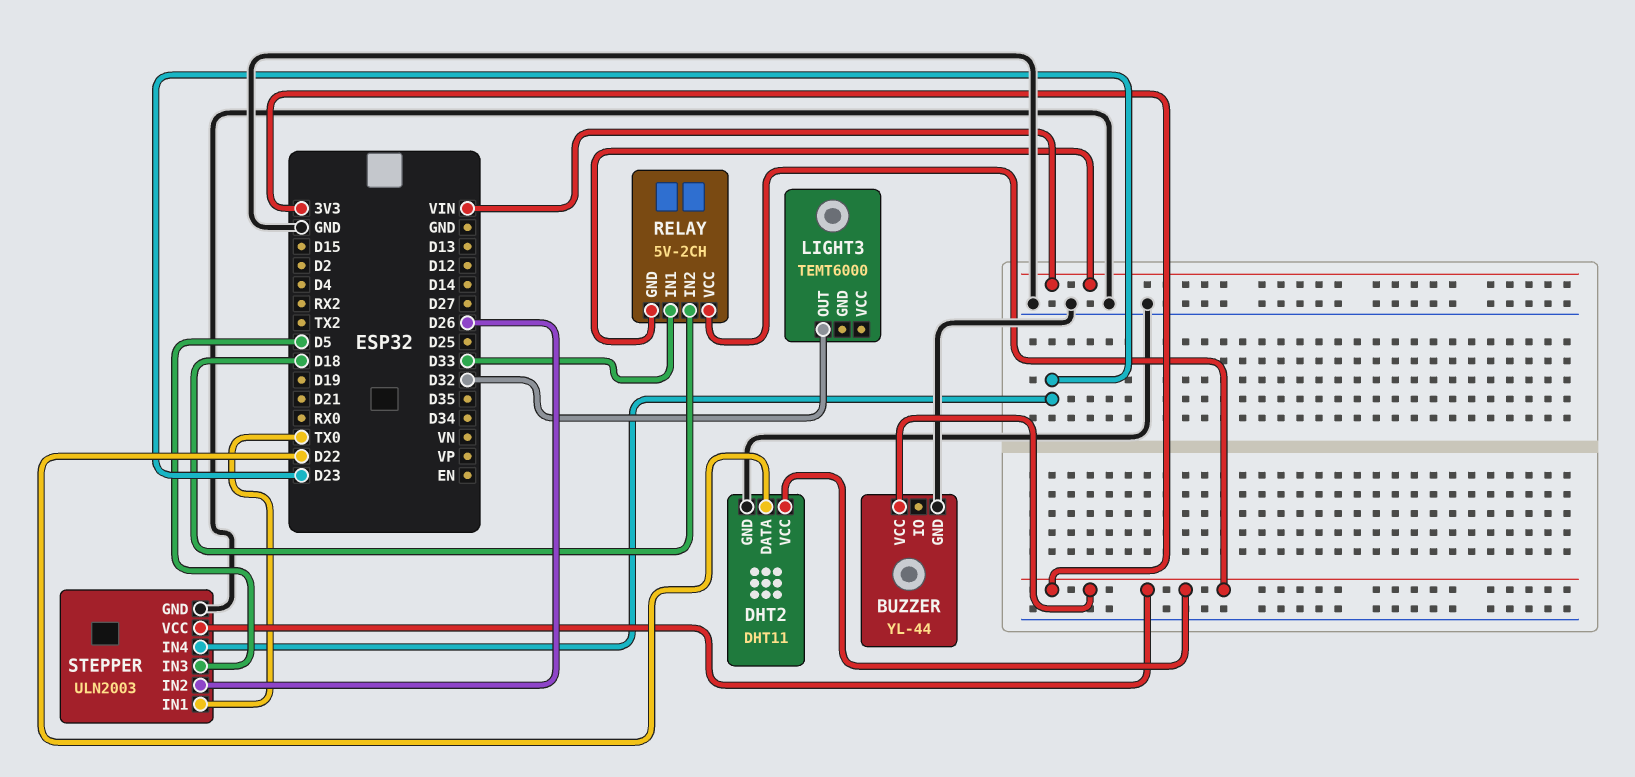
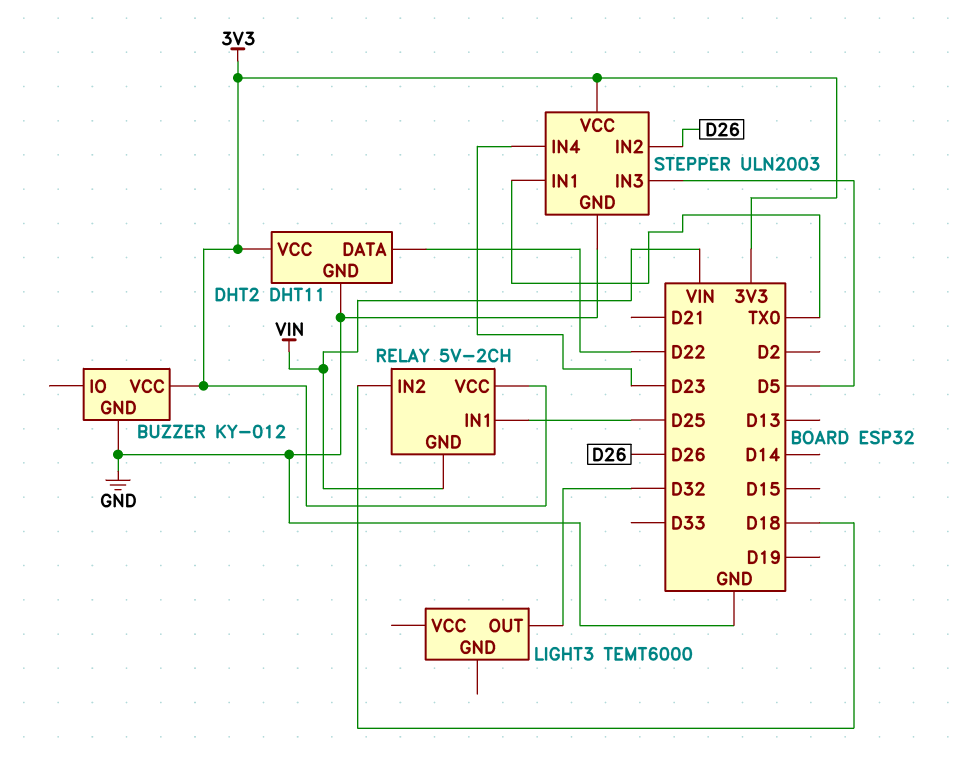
BUZZER: YL-44 -> KY-012
RELAY pin IN1: D33 -> D25

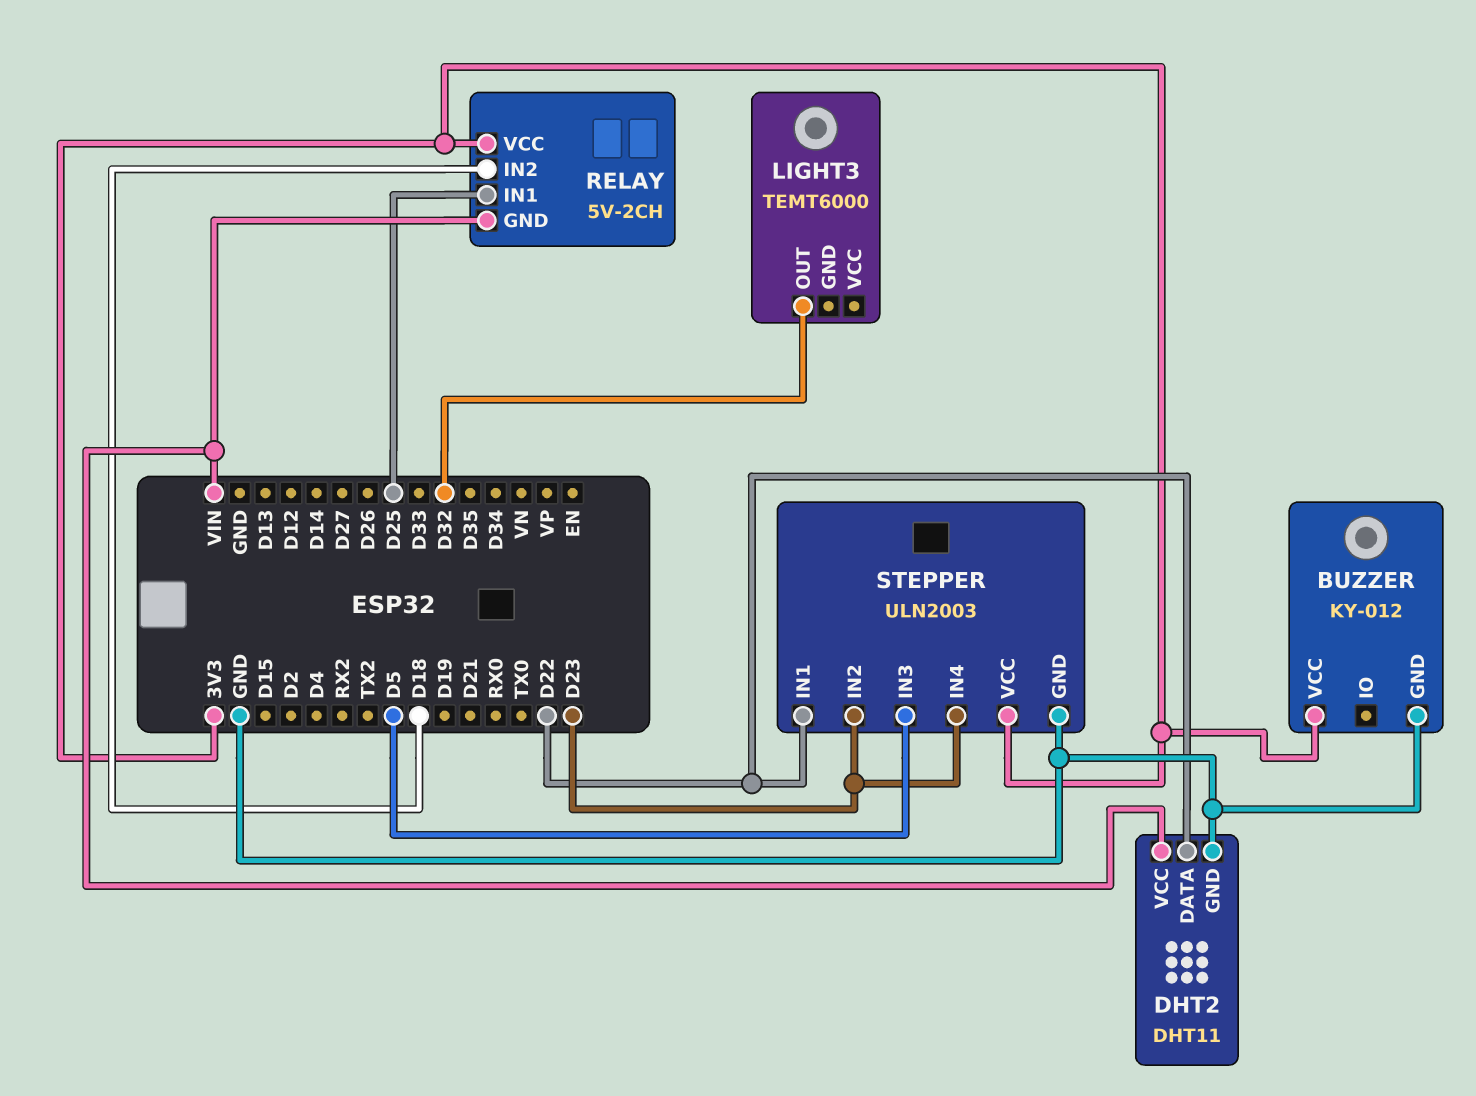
DHT2 pin VCC: 3V3 -> VIN
STEPPER pin IN1: TX0 -> D22
STEPPER pin IN2: D26 -> D23

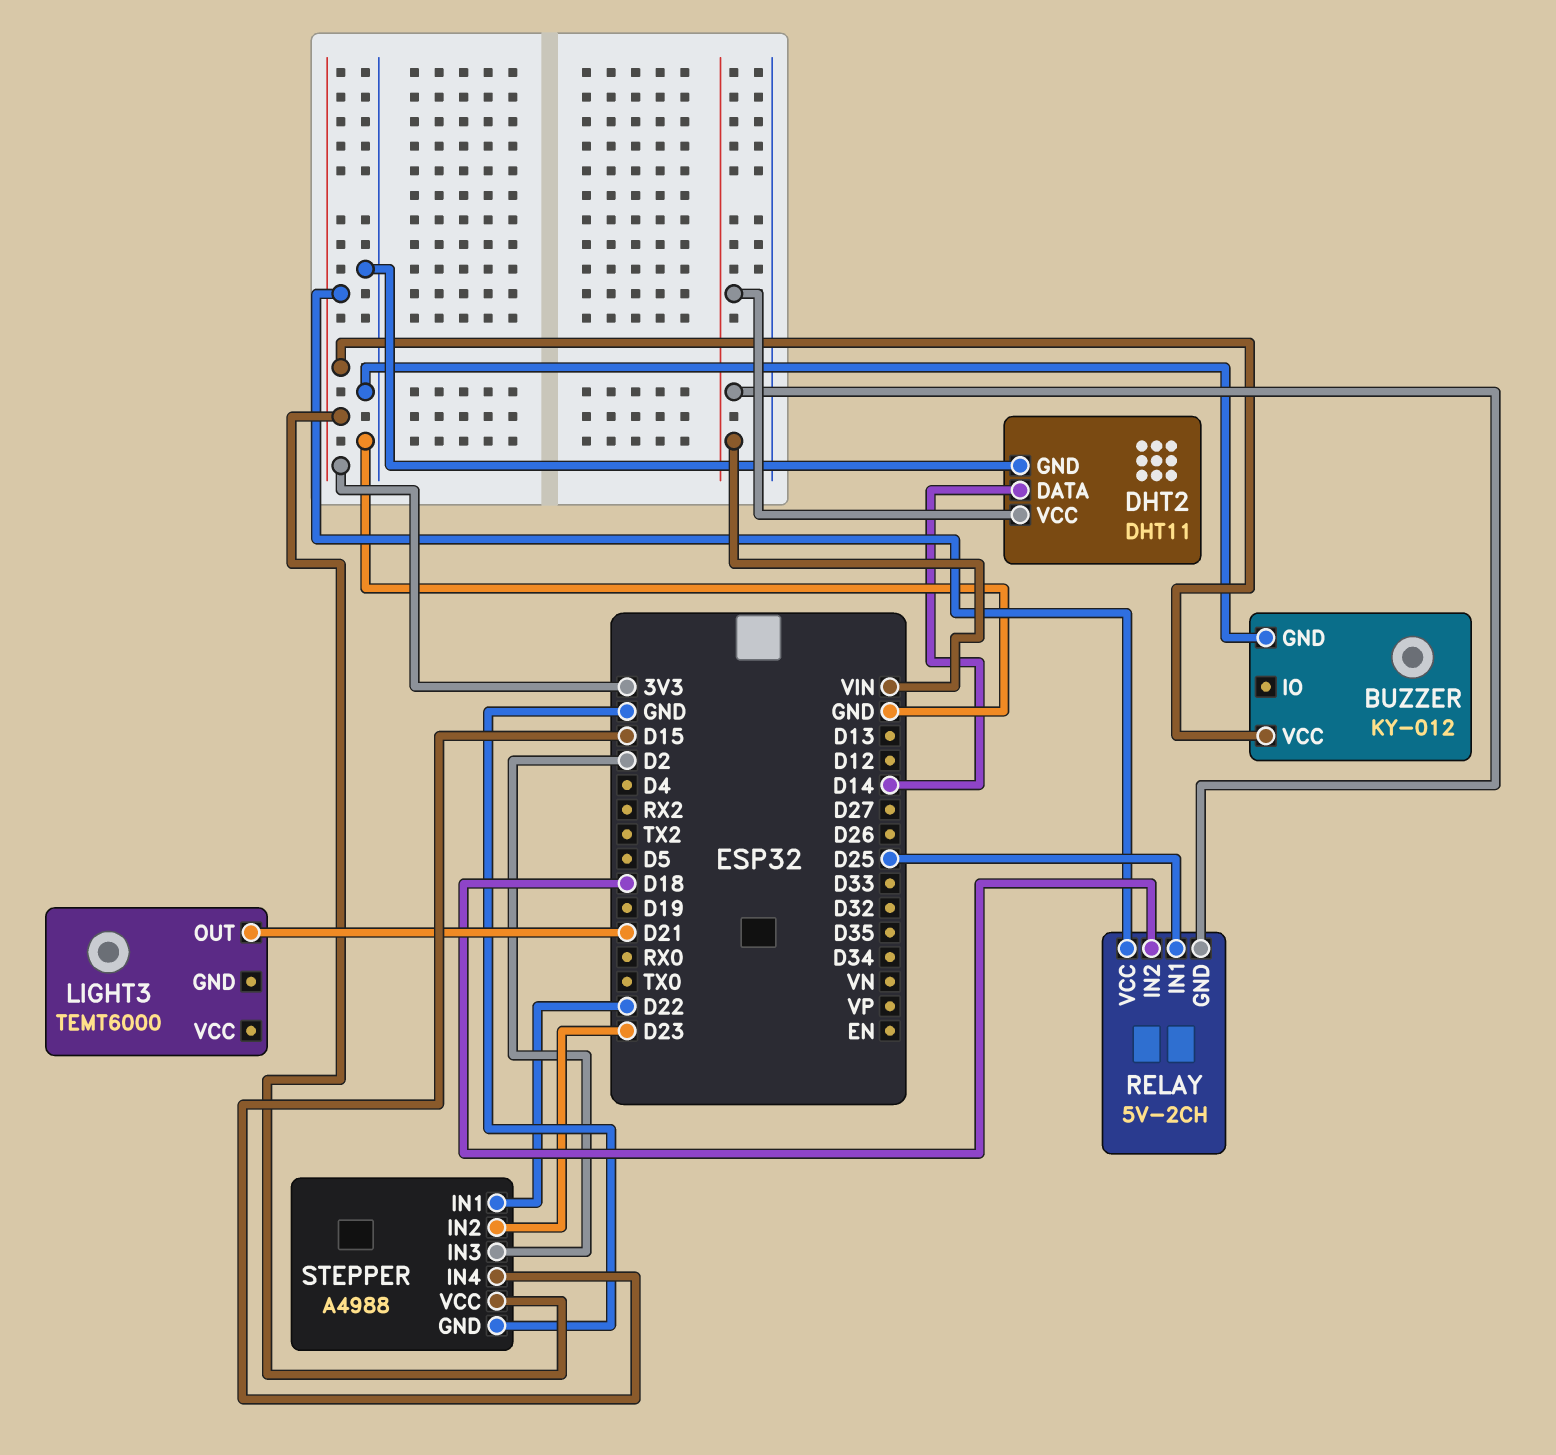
DHT2 pin DATA: D22 -> D14
LIGHT3 pin OUT: D32 -> D21
STEPPER: ULN2003 -> A4988
STEPPER pin IN3: D5 -> D2
STEPPER pin IN4: D23 -> D15

